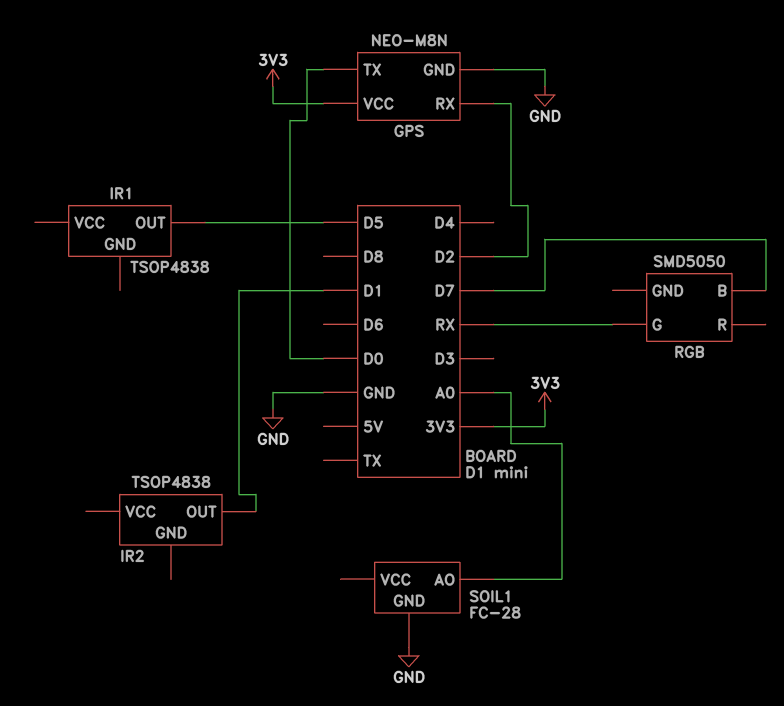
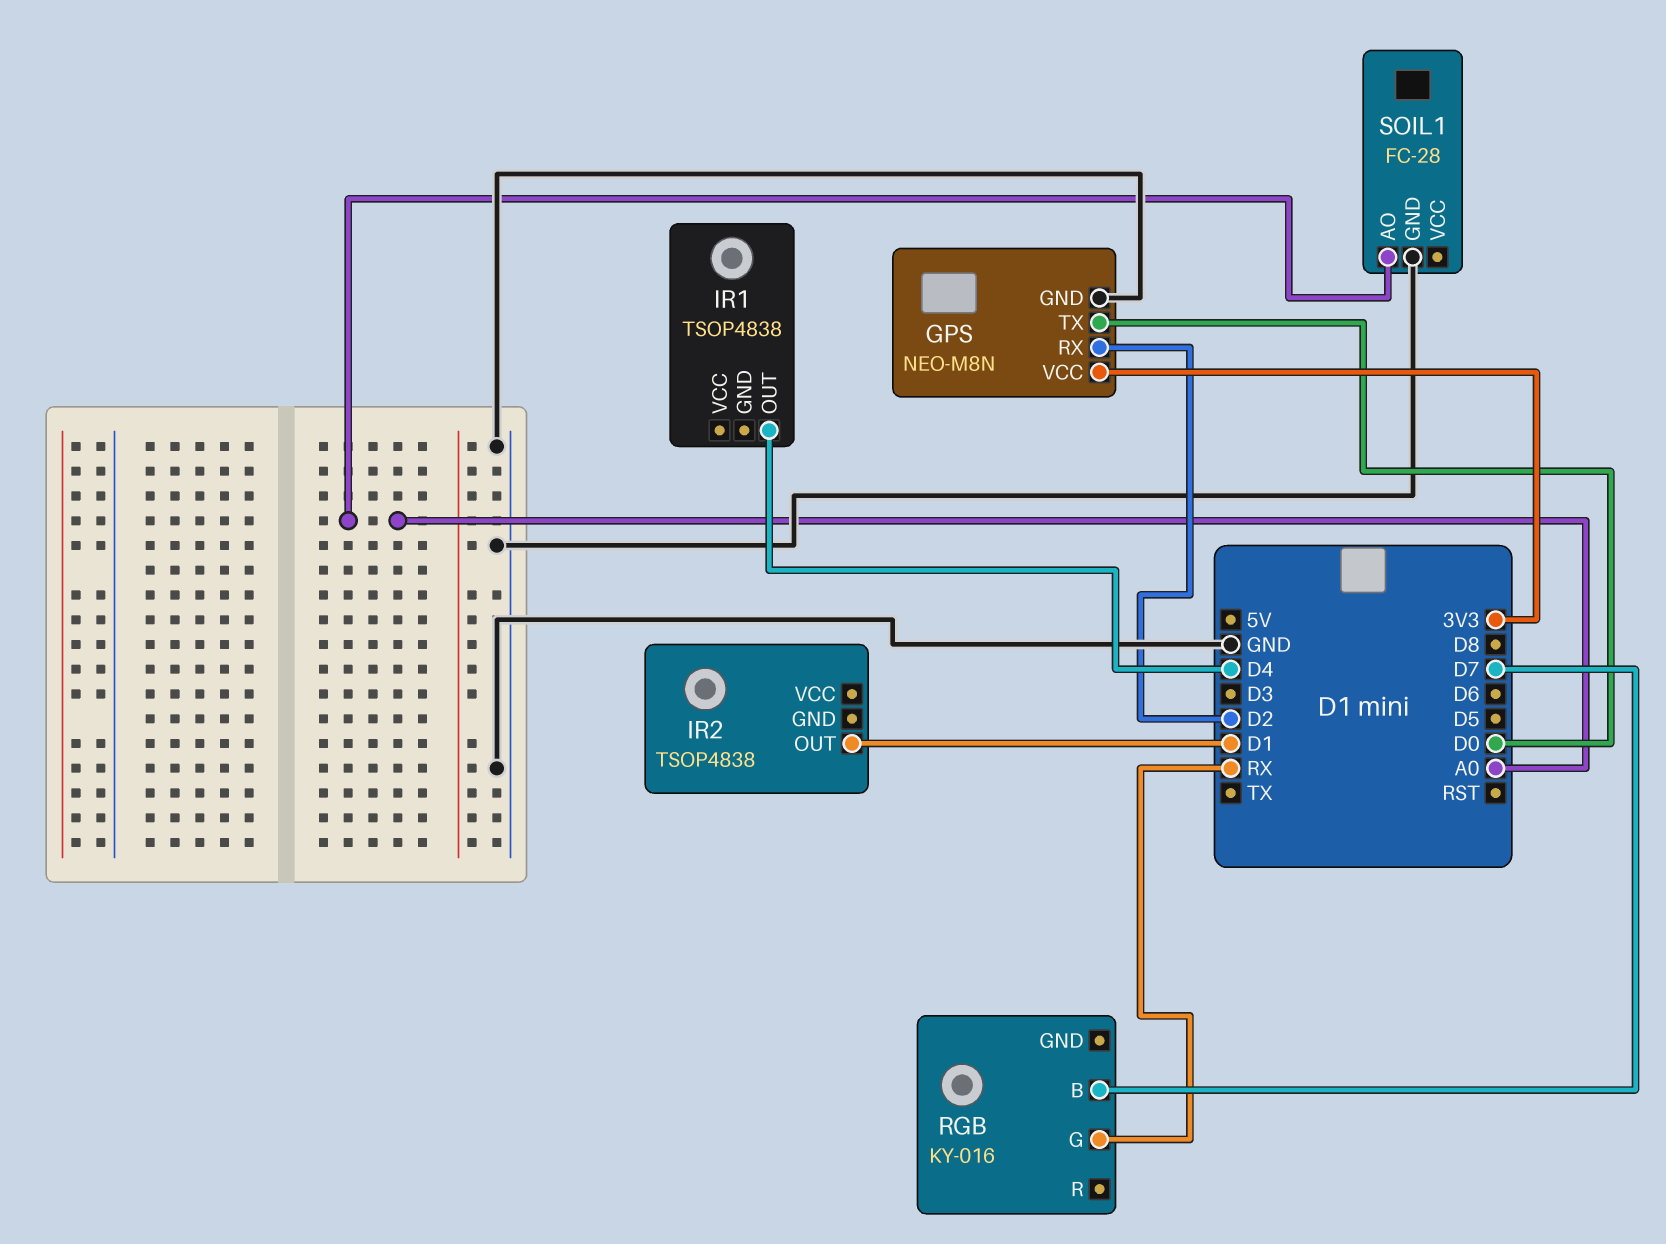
IR1 pin OUT: D5 -> D4
RGB: SMD5050 -> KY-016

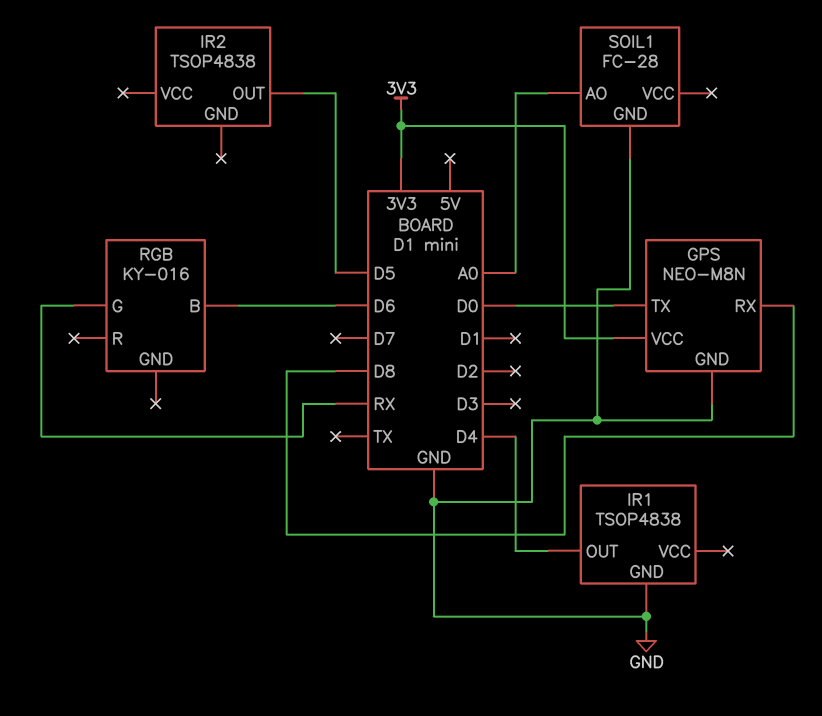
GPS pin RX: D2 -> D8
IR1 pin GND: none -> GND
IR2 pin OUT: D1 -> D5
RGB pin B: D7 -> D6

